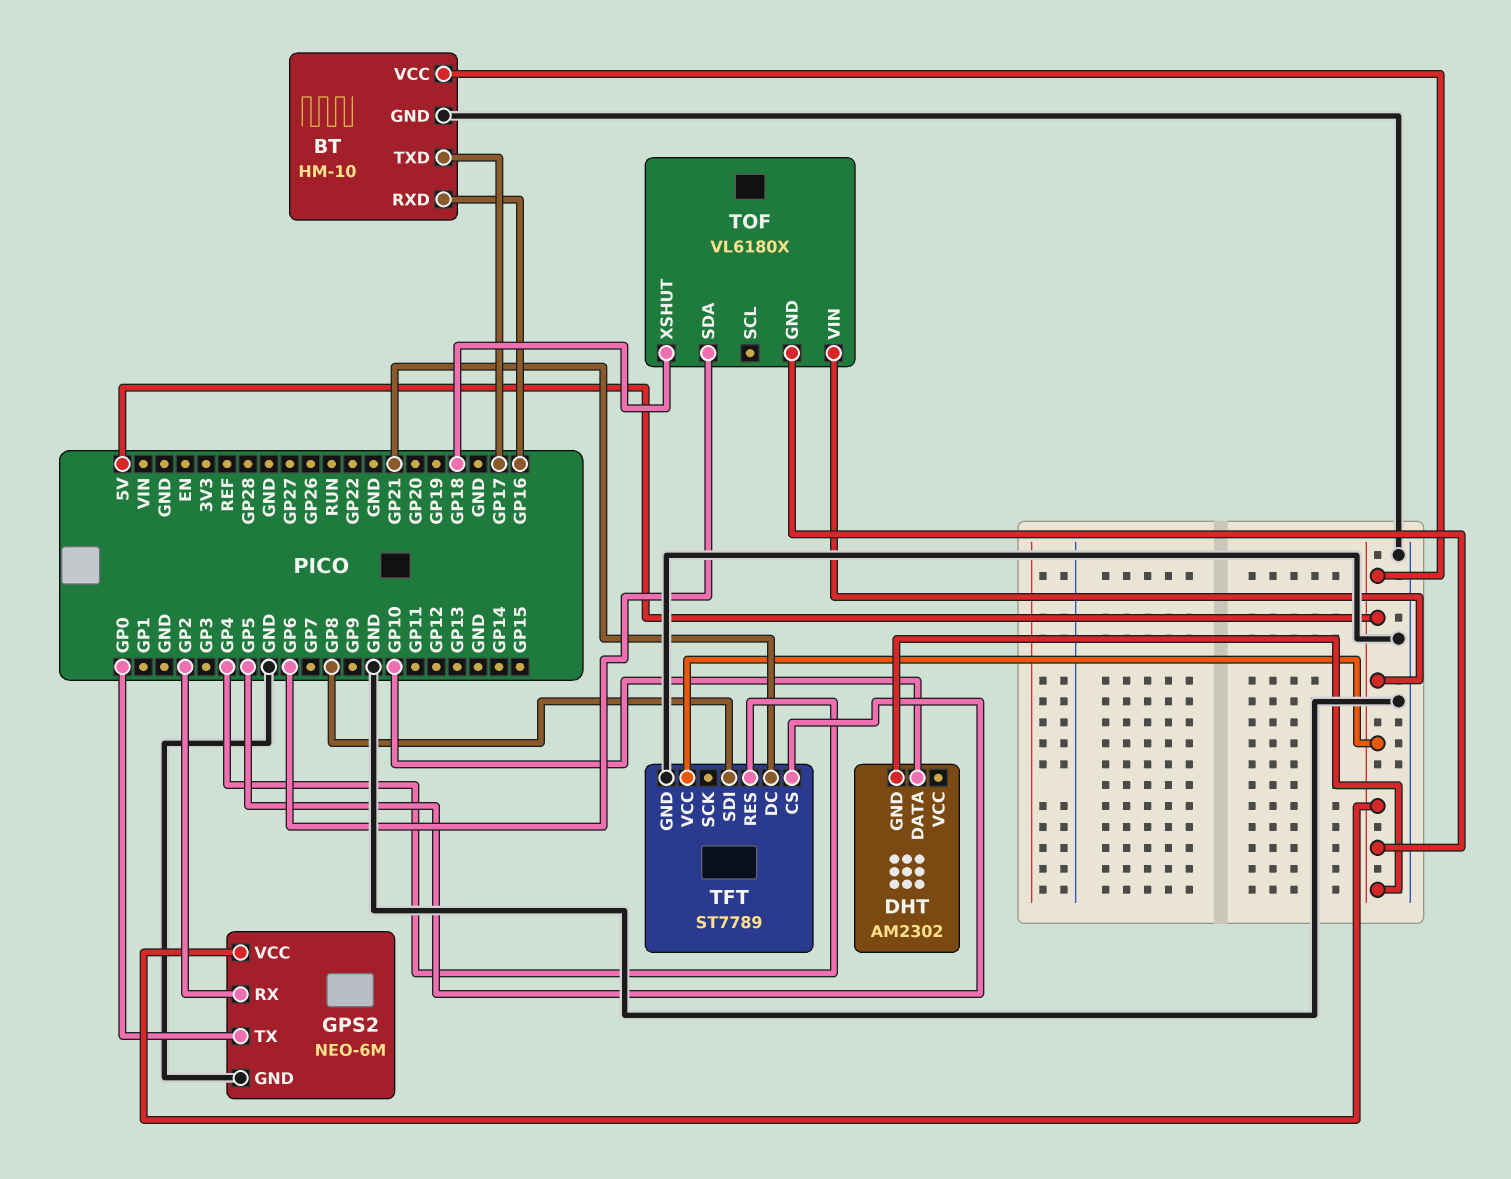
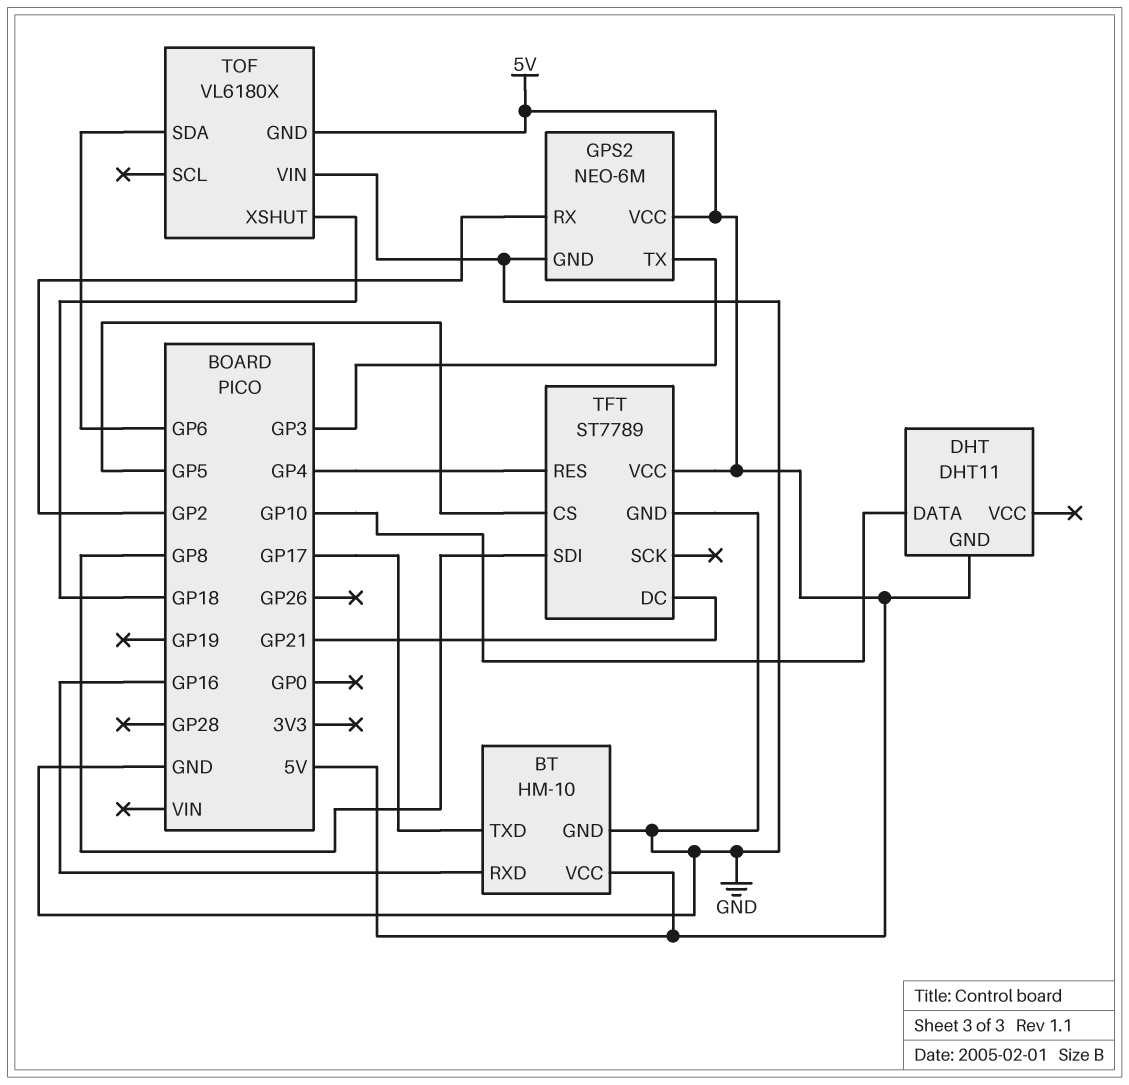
DHT: AM2302 -> DHT11
GPS2 pin TX: GP0 -> GP3
TOF pin VIN: 5V -> GND

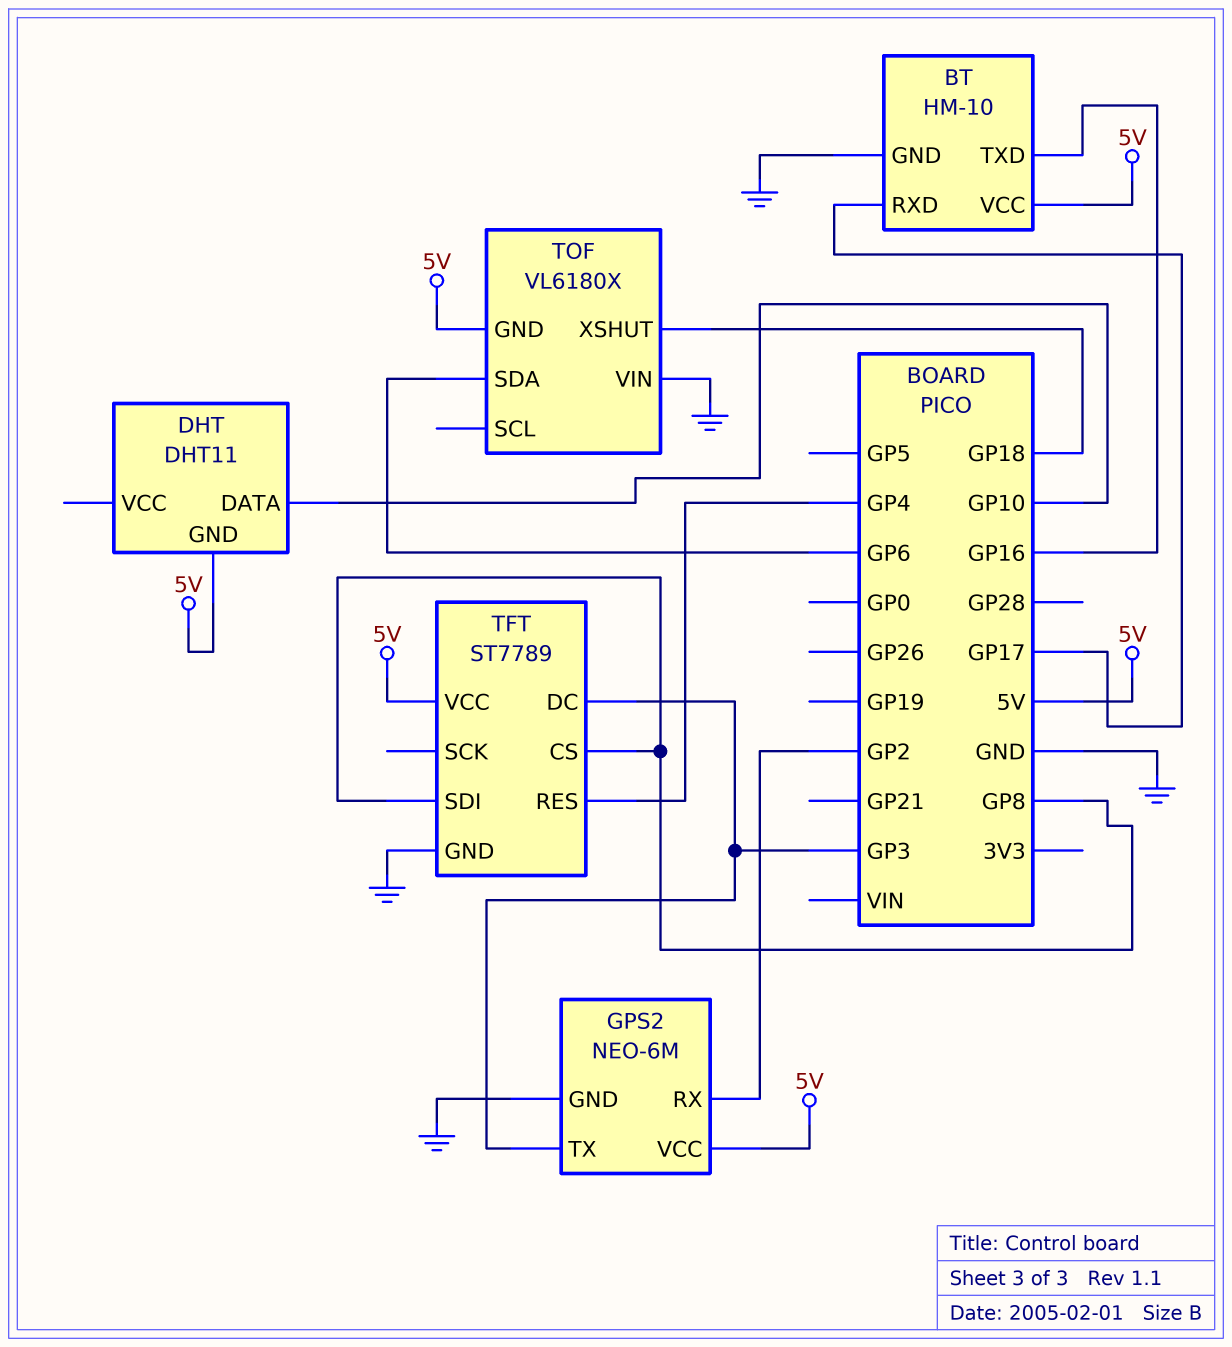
BT pin RXD: GP16 -> GP17
BT pin TXD: GP17 -> GP16
TFT pin CS: GP5 -> GP8
TFT pin DC: GP21 -> GP3

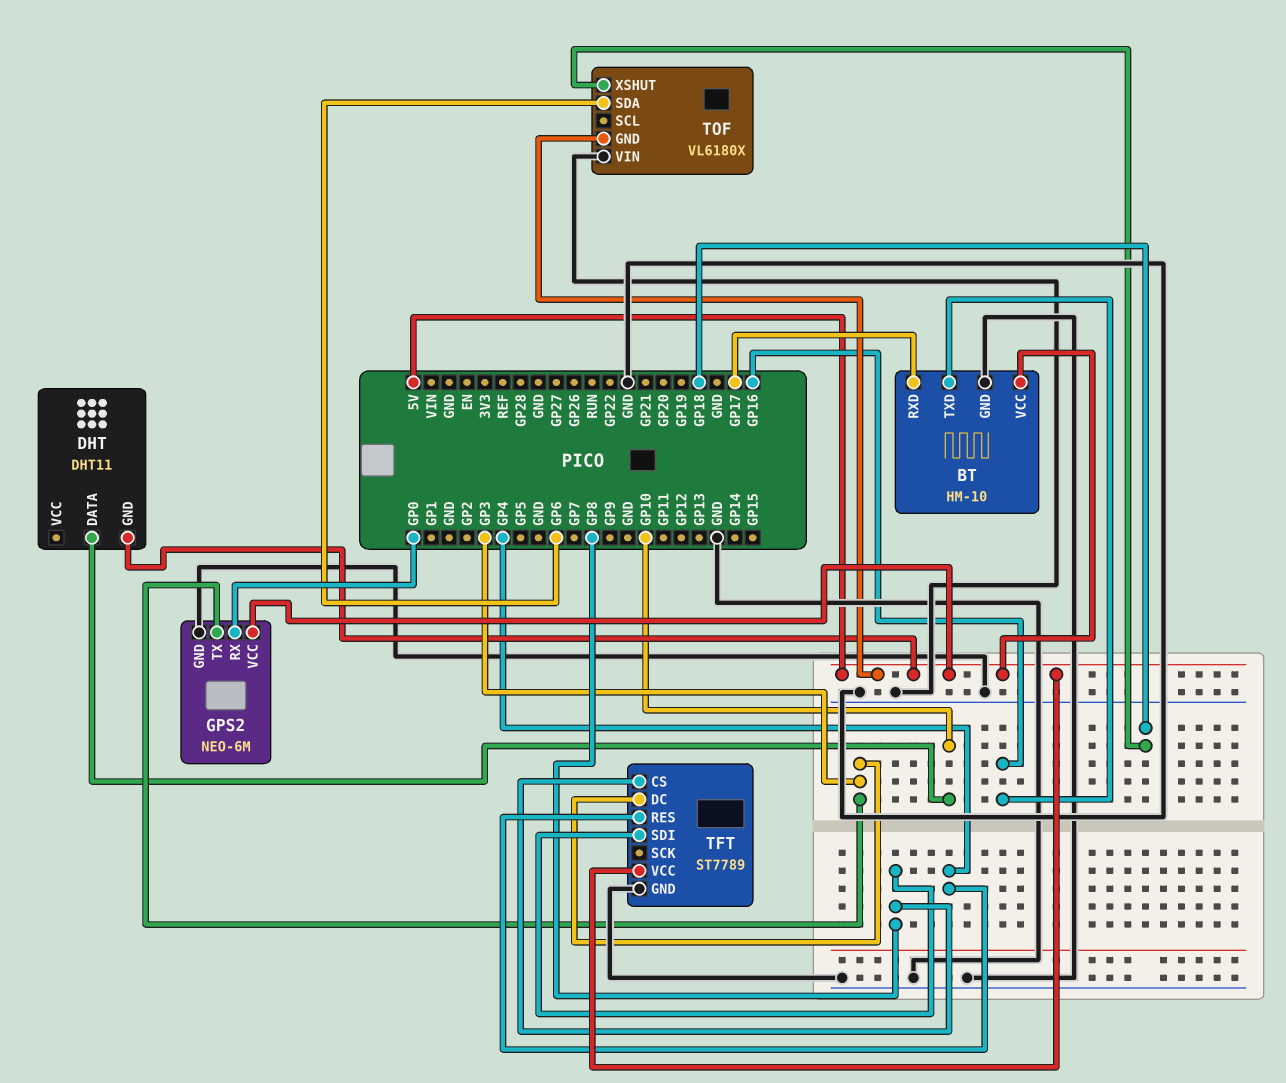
GPS2 pin RX: GP2 -> GP0

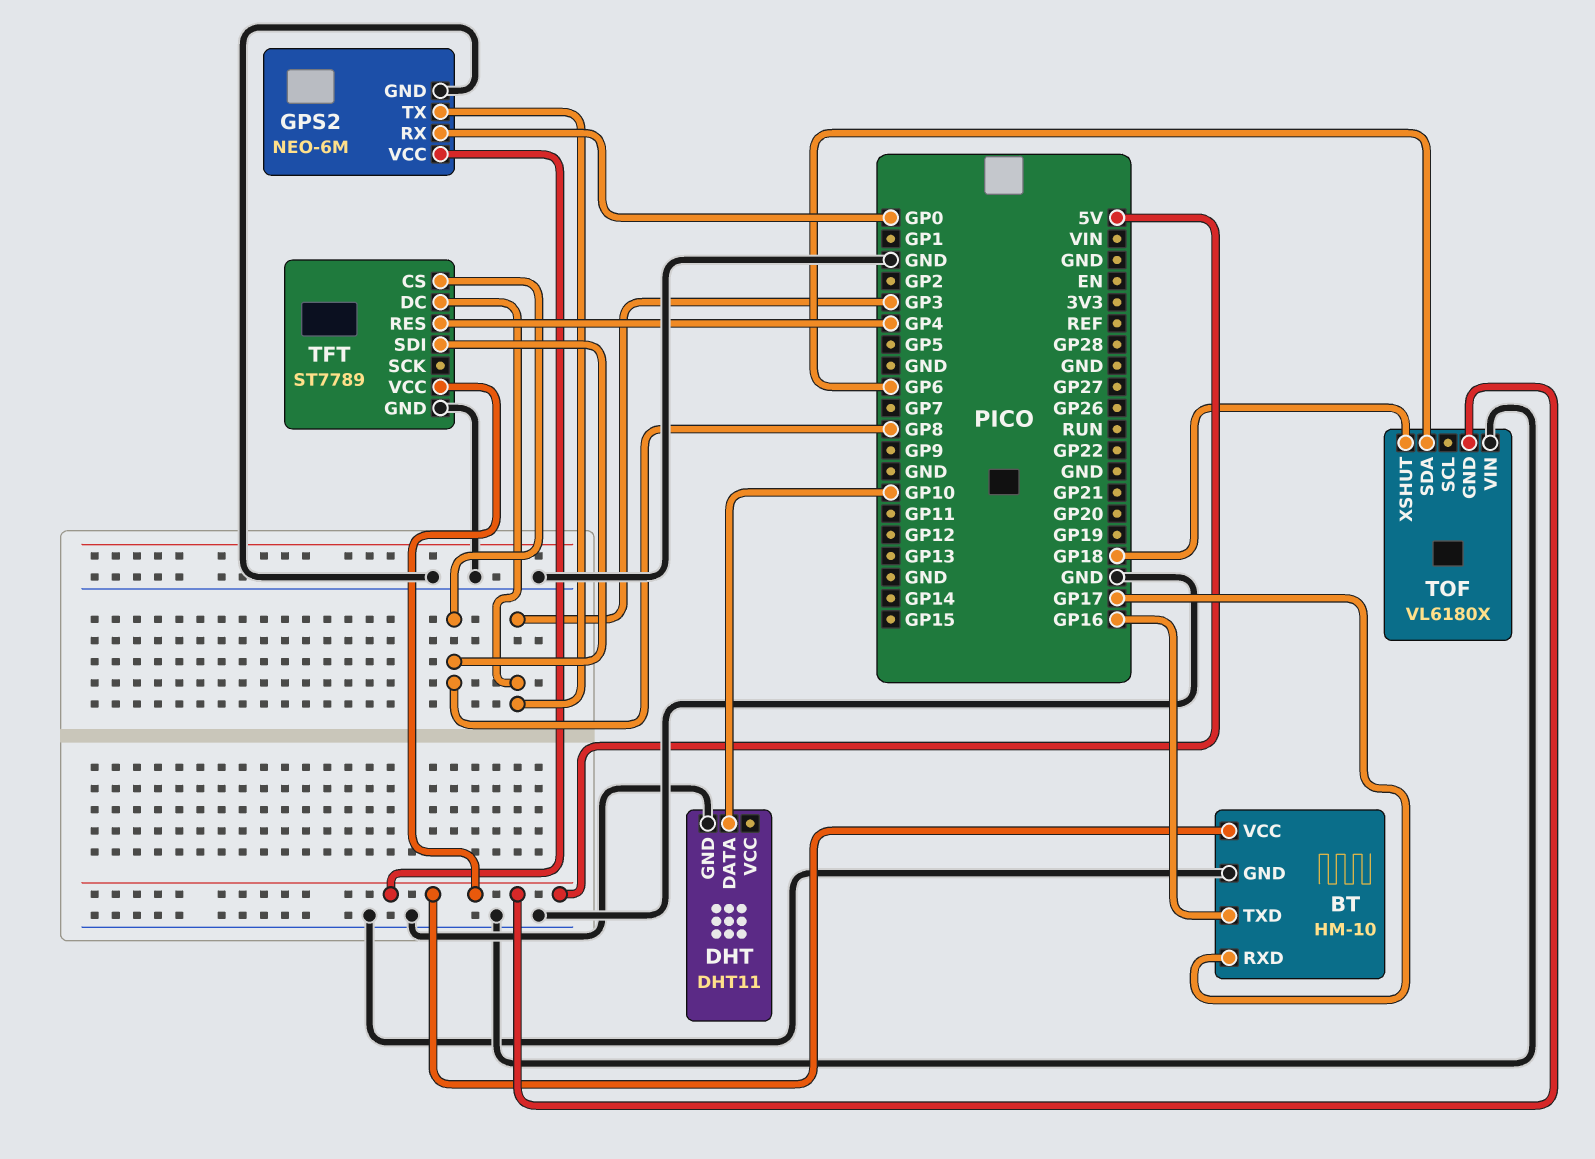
DHT pin GND: 5V -> GND

